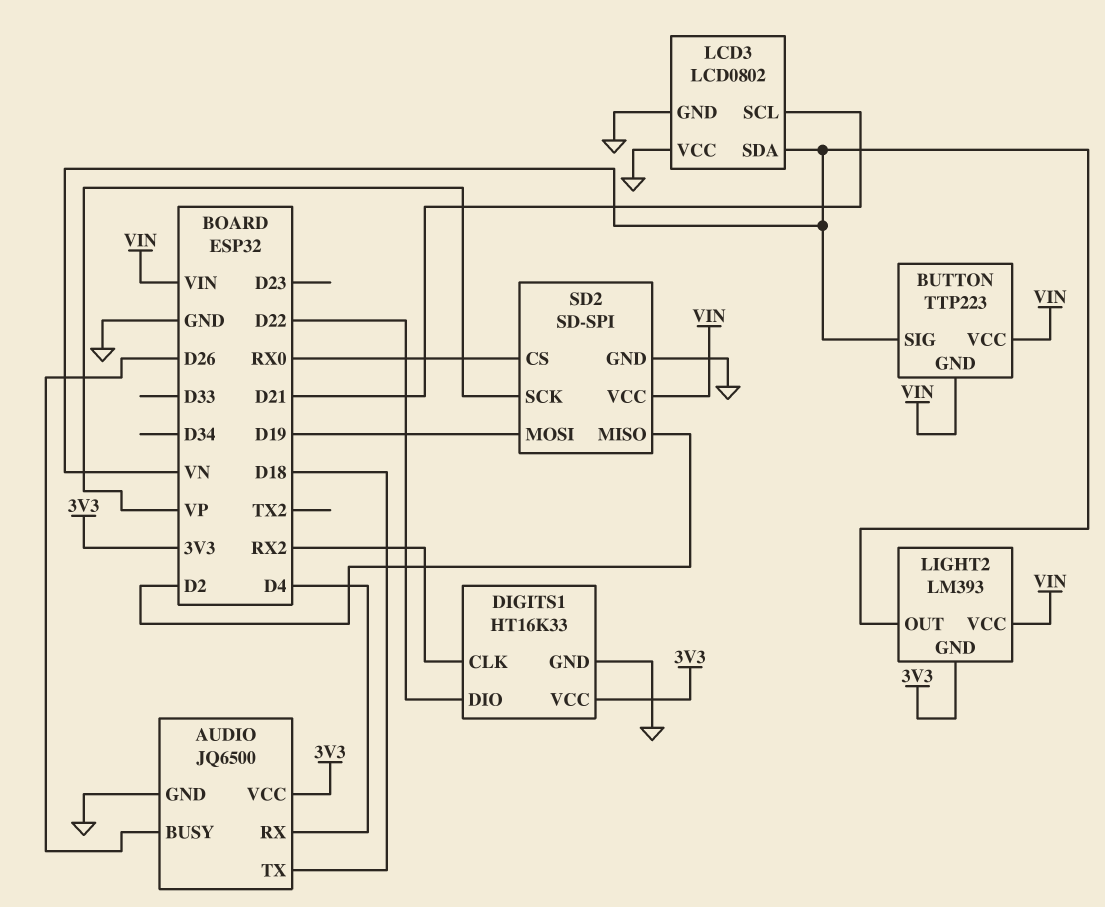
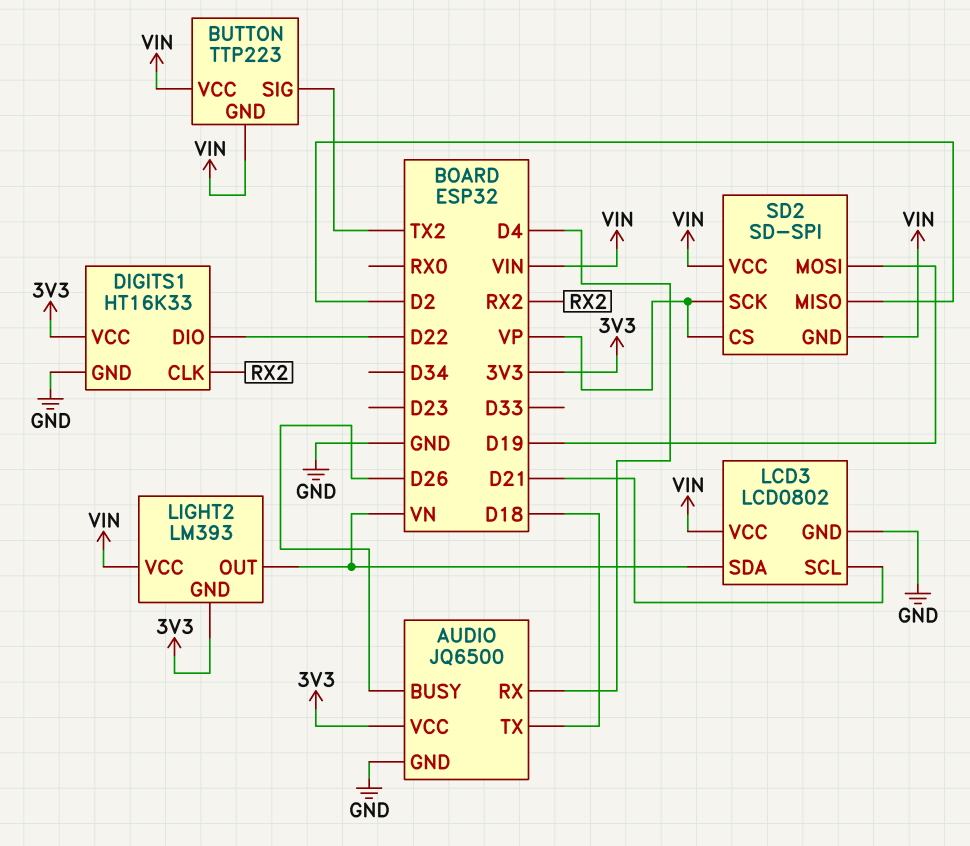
BUTTON pin SIG: VN -> TX2
LCD3 pin VCC: GND -> VIN
SD2 pin CS: RX0 -> VP
SD2 pin GND: GND -> VIN

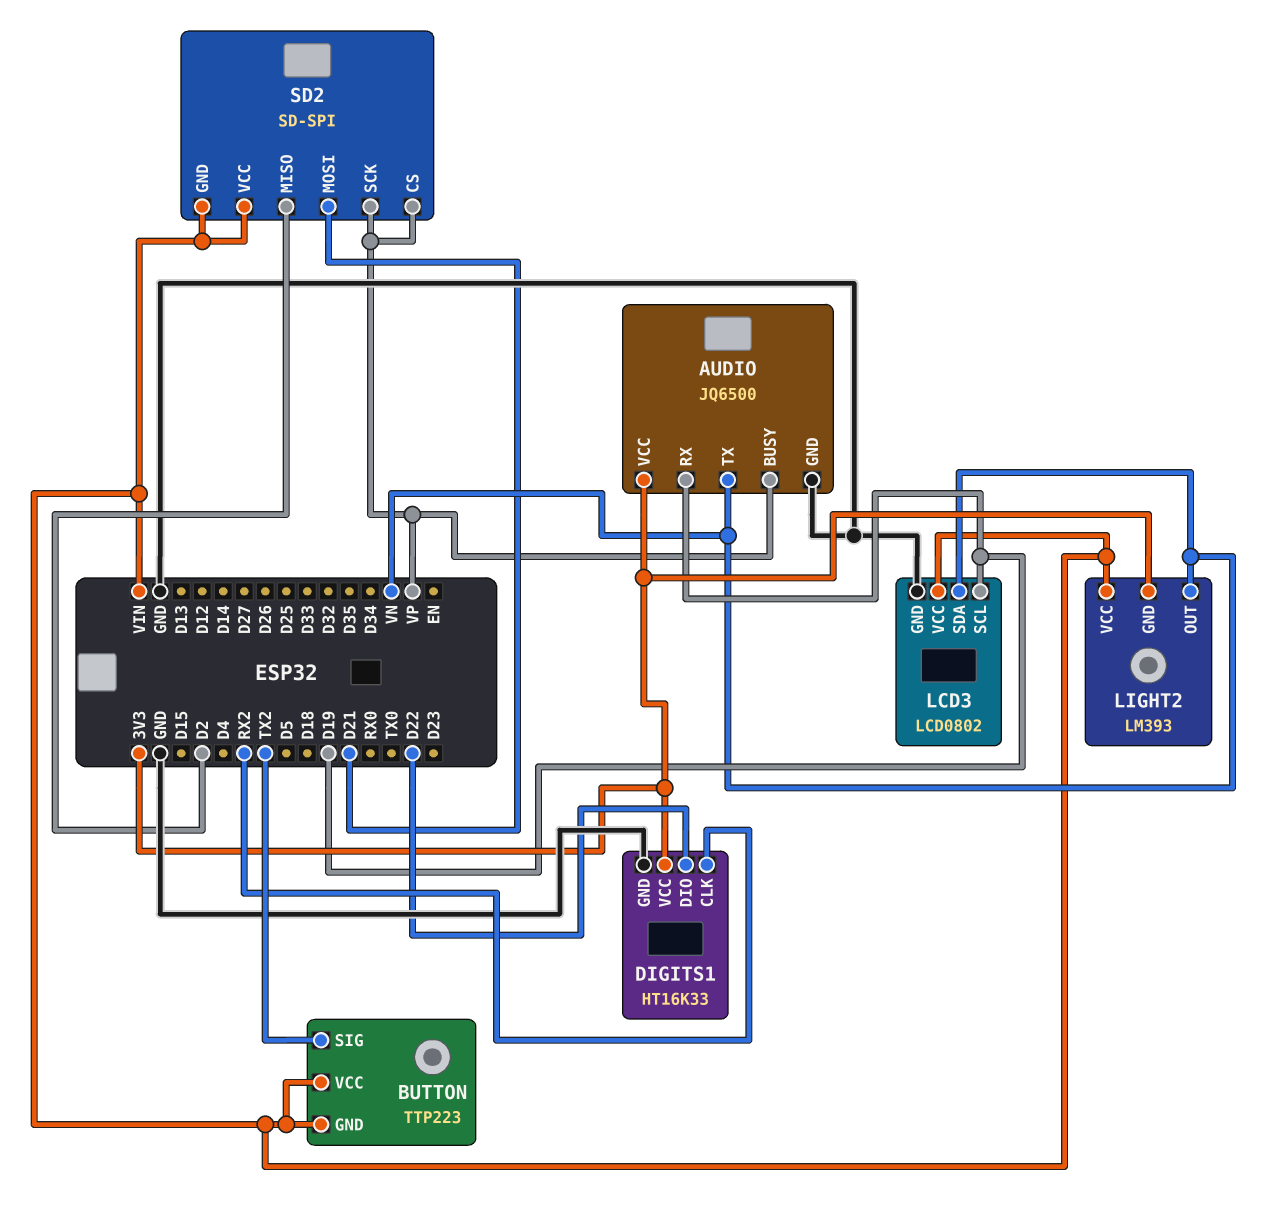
AUDIO pin BUSY: D26 -> VP
AUDIO pin RX: D4 -> D19
AUDIO pin TX: D18 -> VN
LCD3 pin SCL: D21 -> D19
SD2 pin MOSI: D19 -> D21

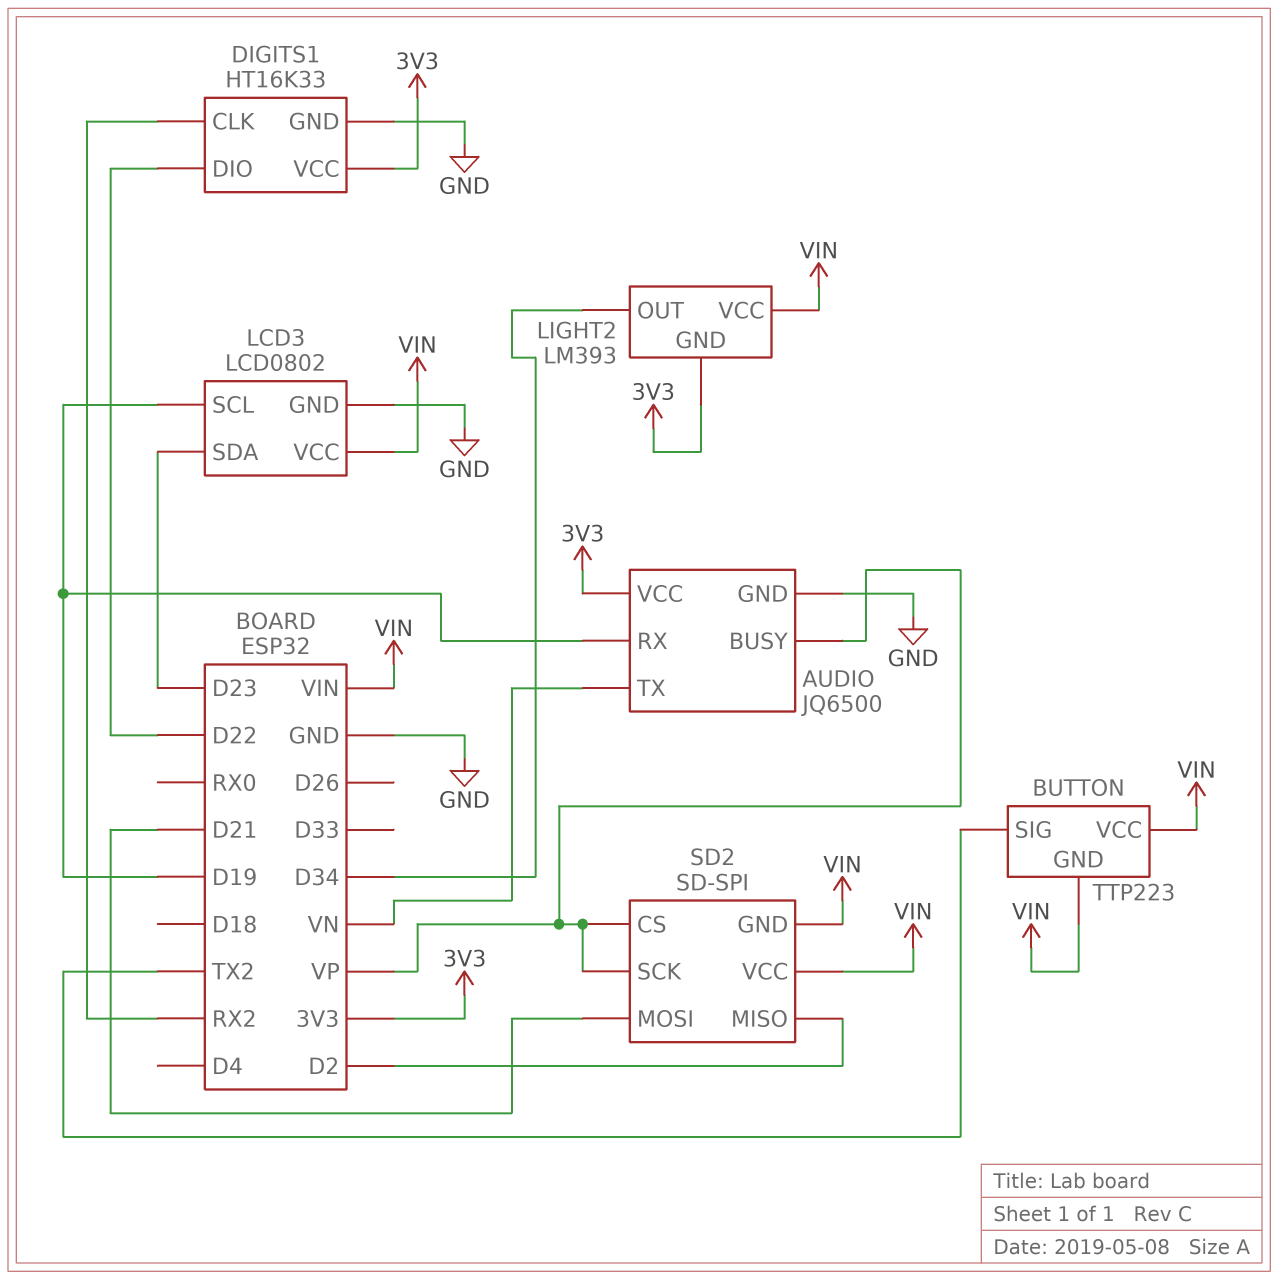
LCD3 pin SDA: VN -> D23
LIGHT2 pin OUT: VN -> D34

